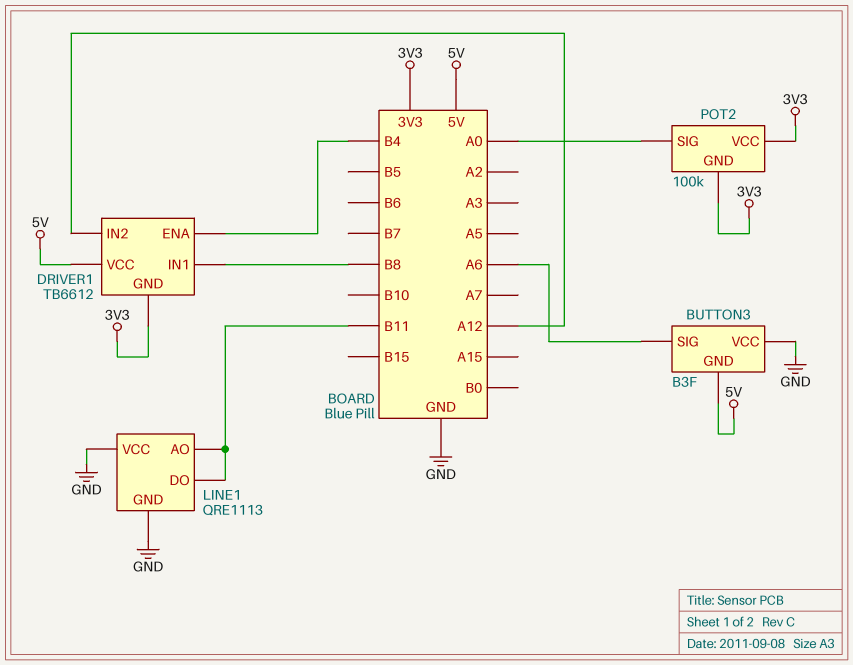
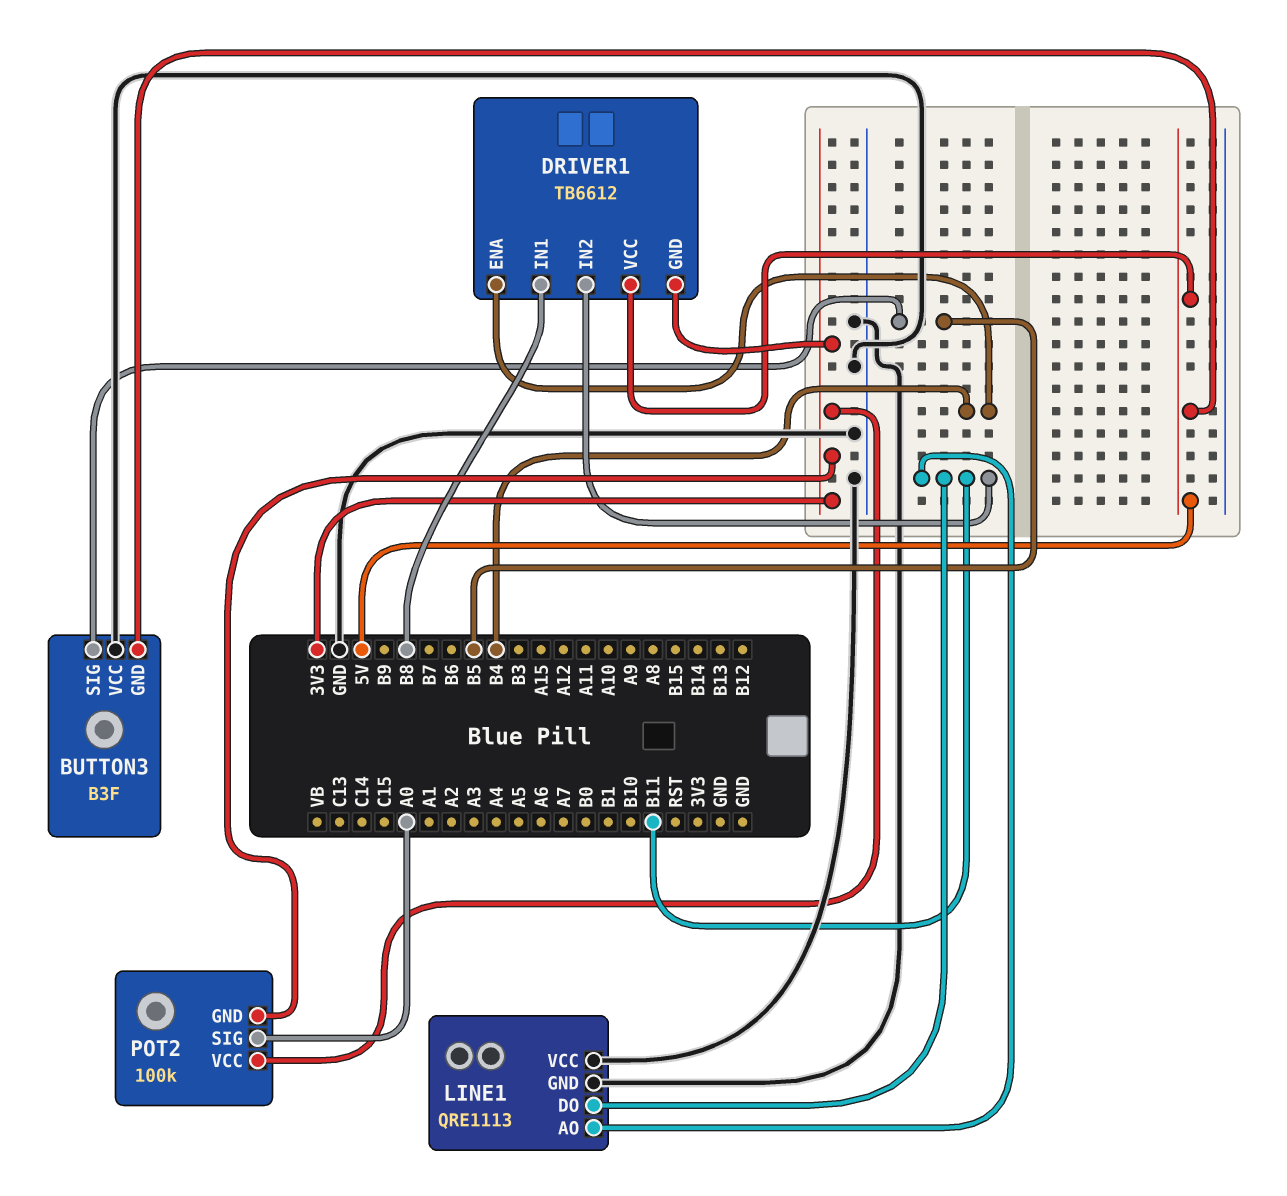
BUTTON3 pin SIG: A6 -> B5
DRIVER1 pin IN2: A12 -> B11

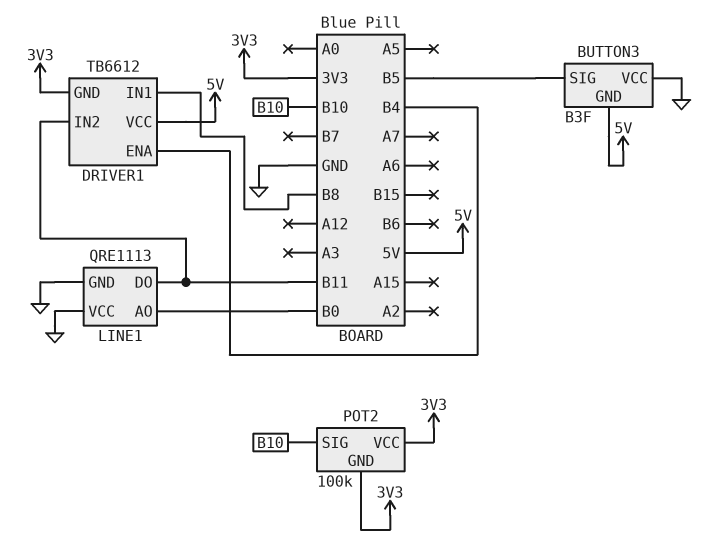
LINE1 pin AO: B11 -> B0
POT2 pin SIG: A0 -> B10

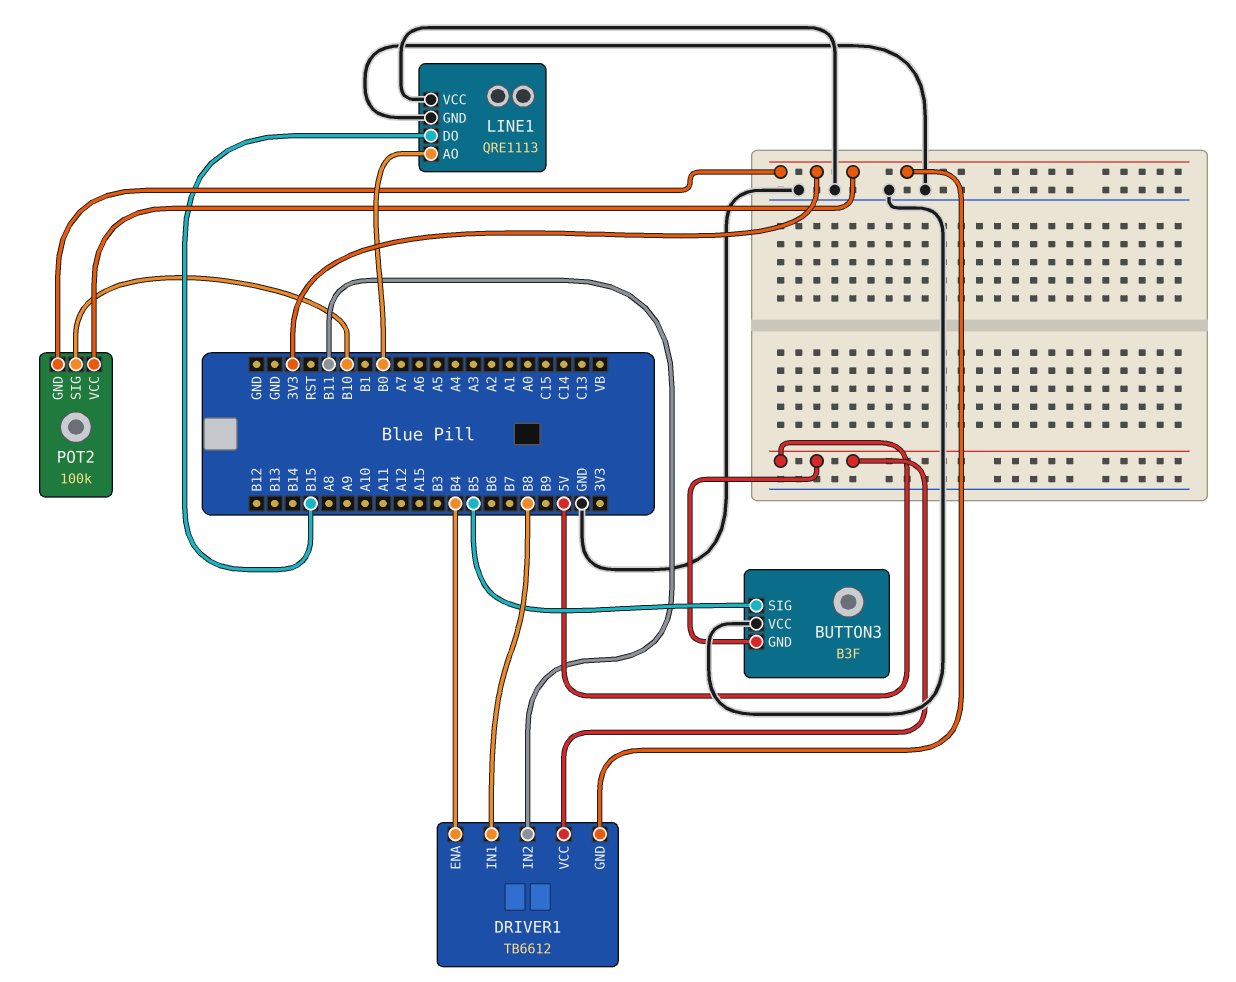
LINE1 pin DO: B11 -> B15

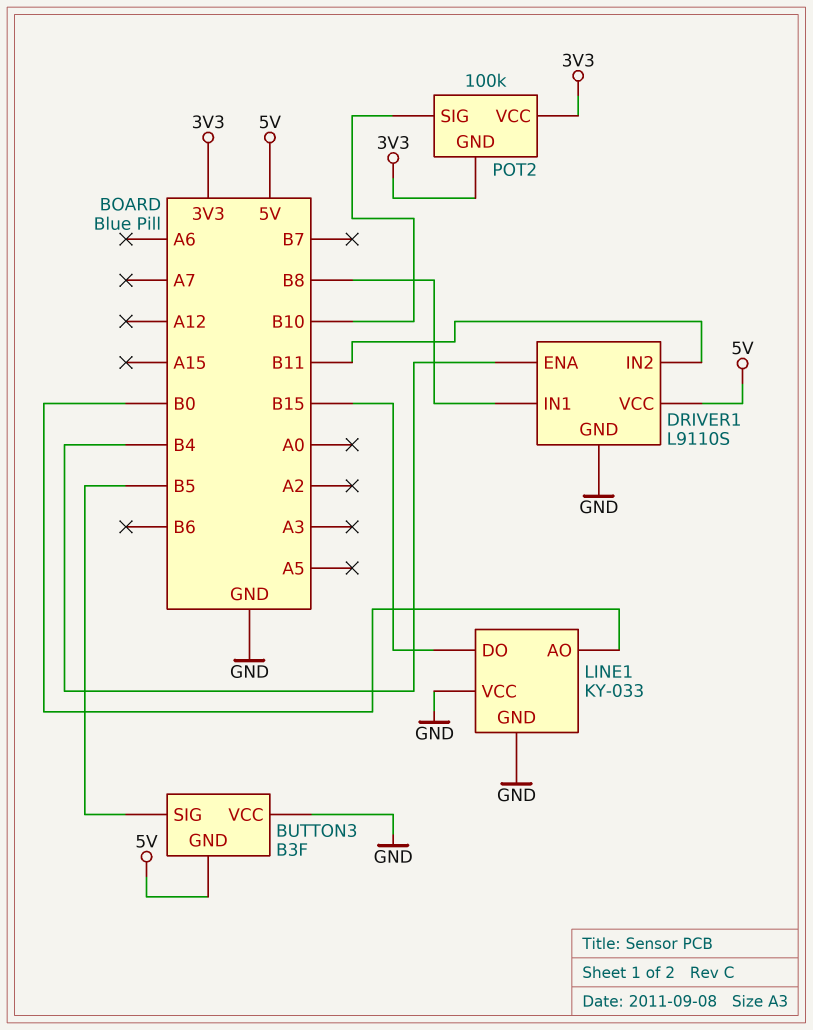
DRIVER1: TB6612 -> L9110S
DRIVER1 pin GND: 3V3 -> GND
LINE1: QRE1113 -> KY-033

